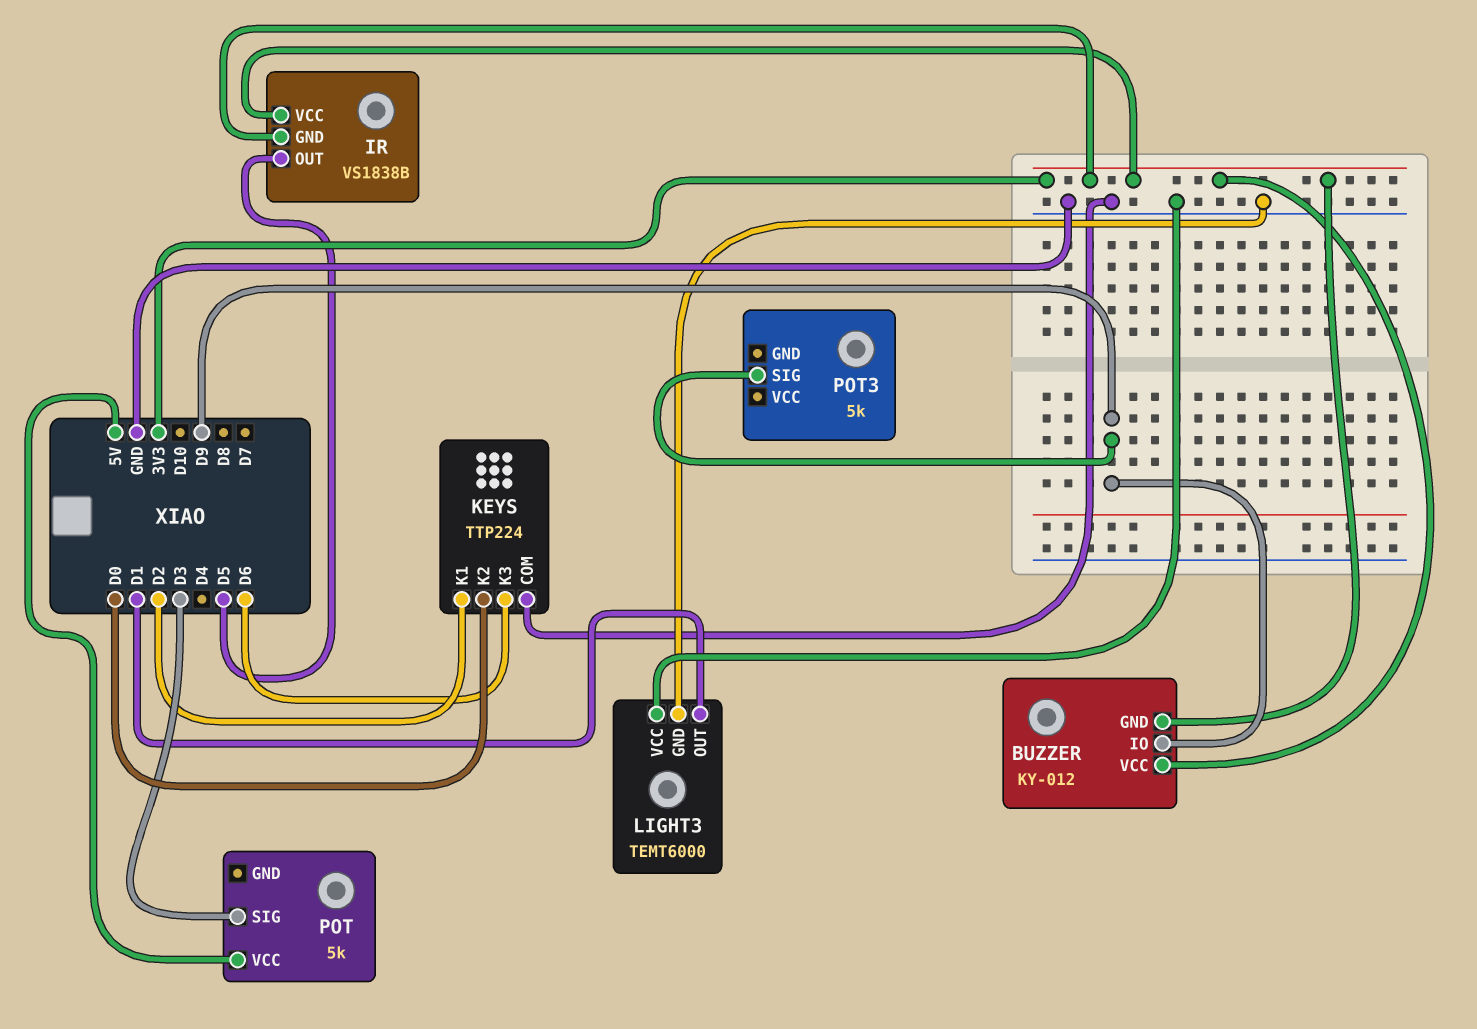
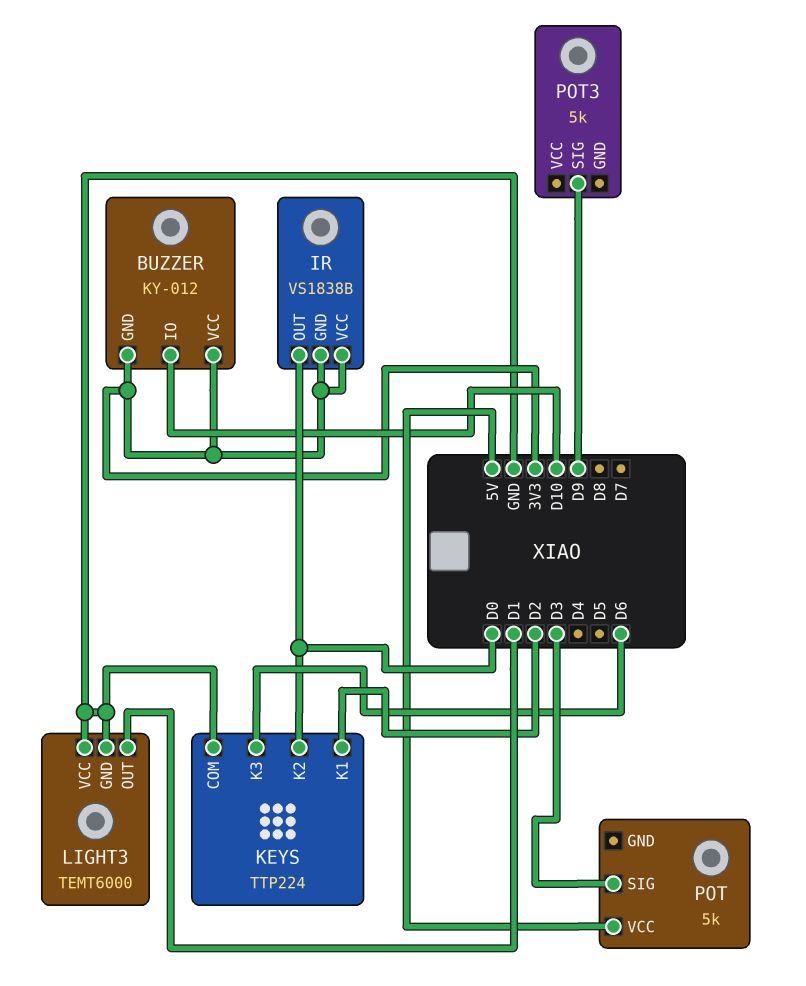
BUZZER pin IO: D9 -> D10
IR pin OUT: D5 -> D0

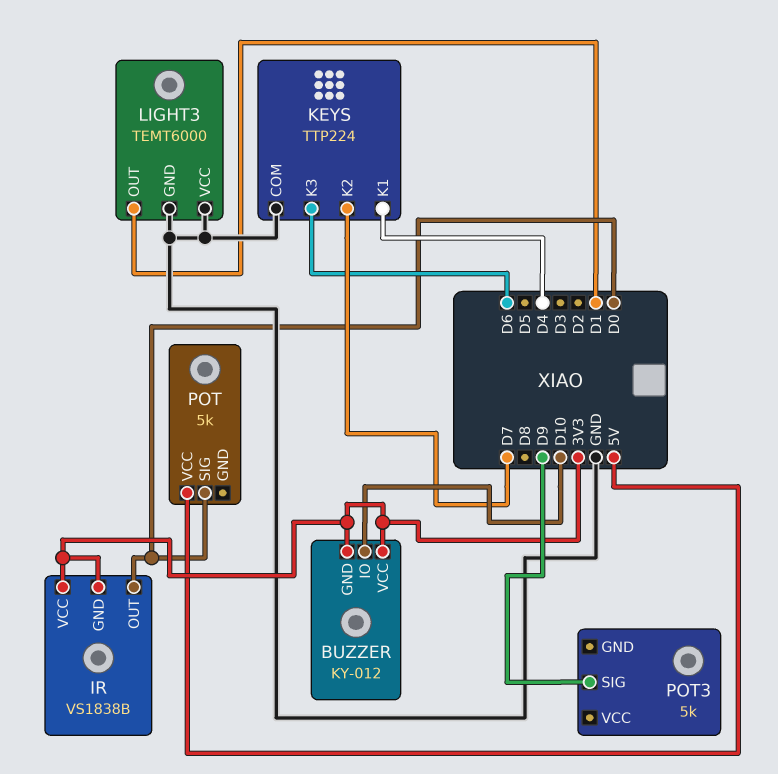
KEYS pin K1: D2 -> D4
KEYS pin K2: D0 -> D7
POT pin SIG: D3 -> D0

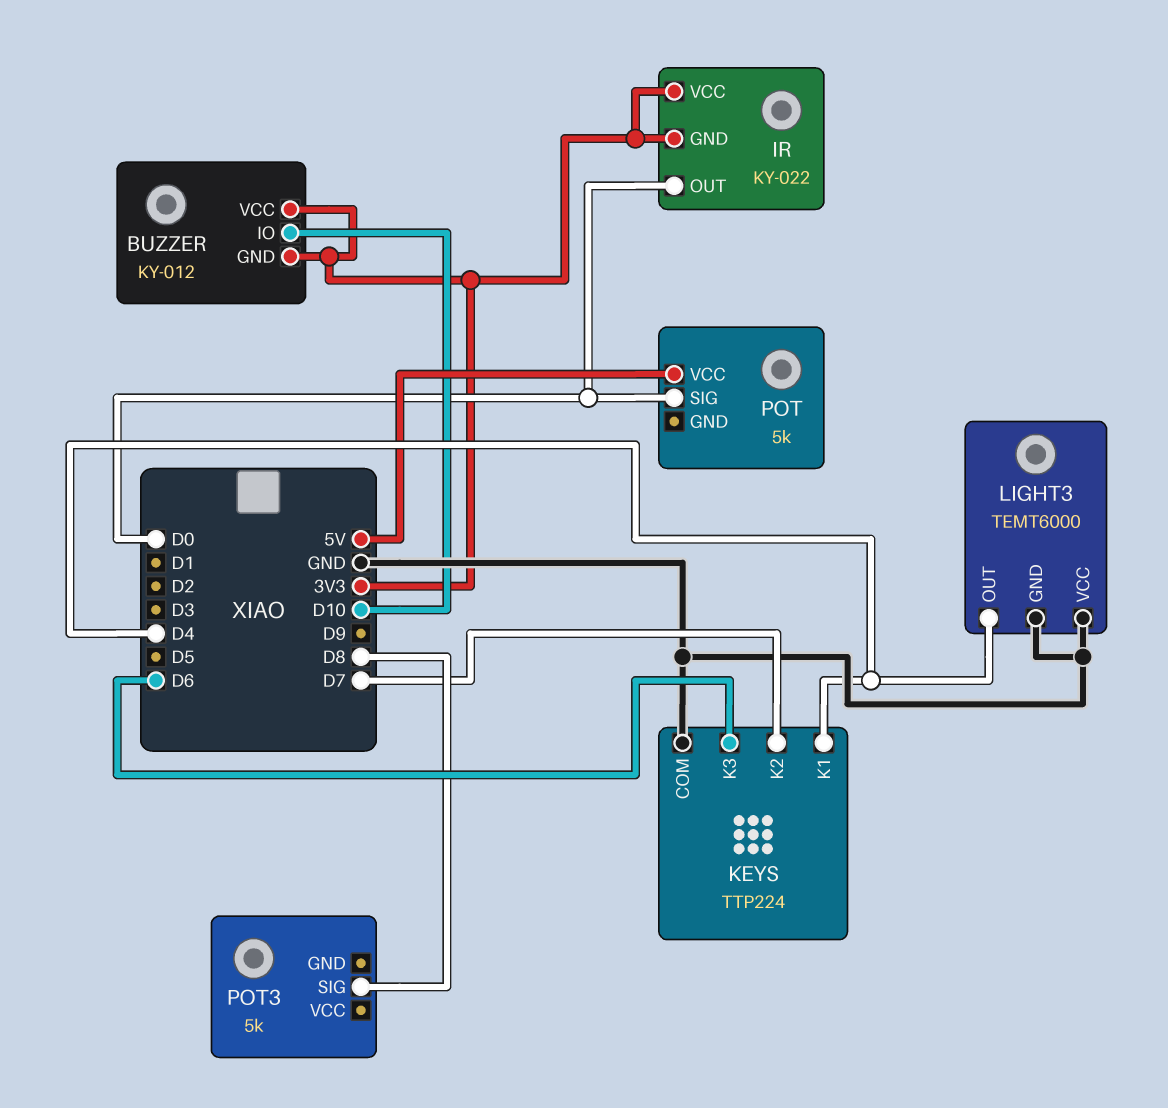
IR: VS1838B -> KY-022
LIGHT3 pin OUT: D1 -> D4
POT3 pin SIG: D9 -> D8

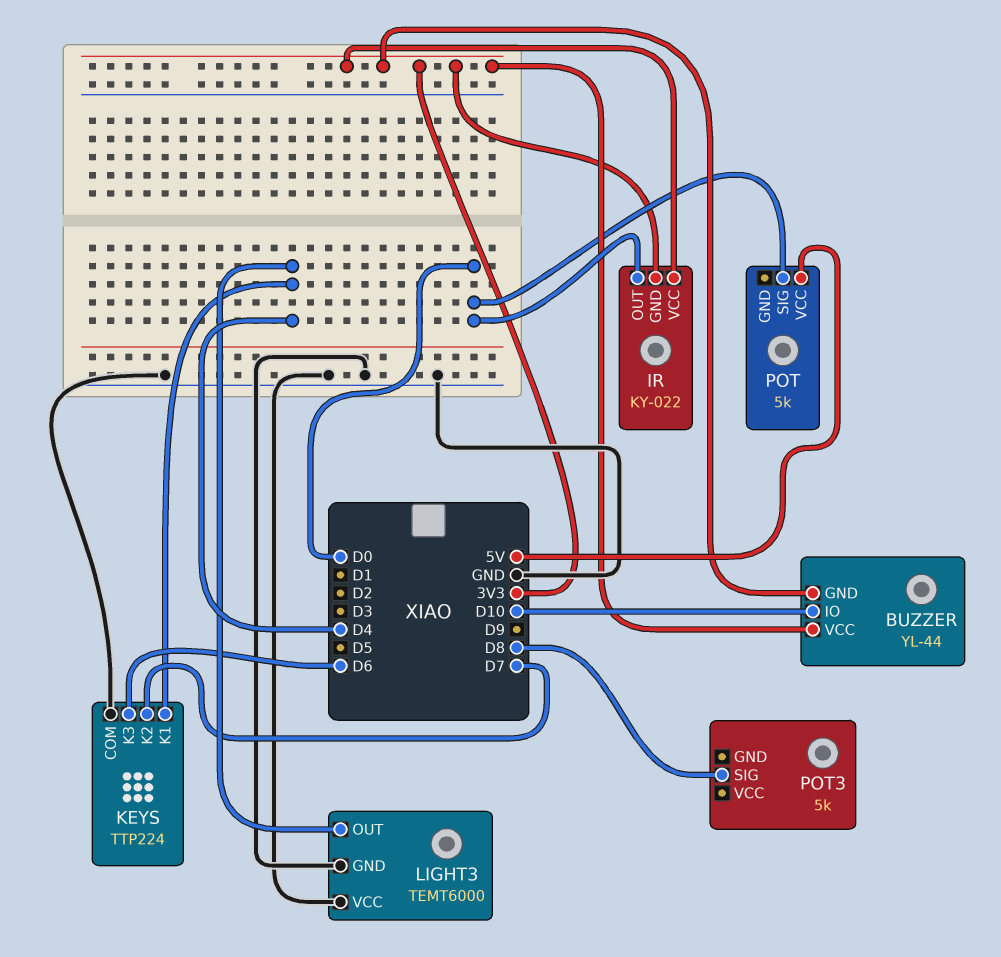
BUZZER: KY-012 -> YL-44

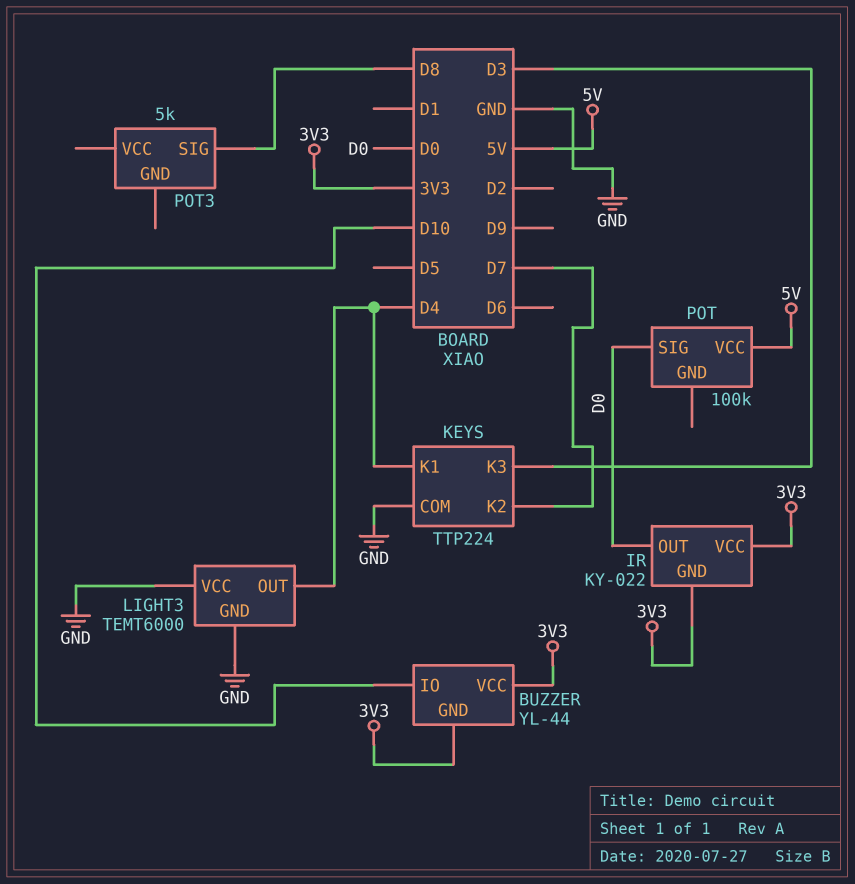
KEYS pin K3: D6 -> D3
POT: 5k -> 100k

